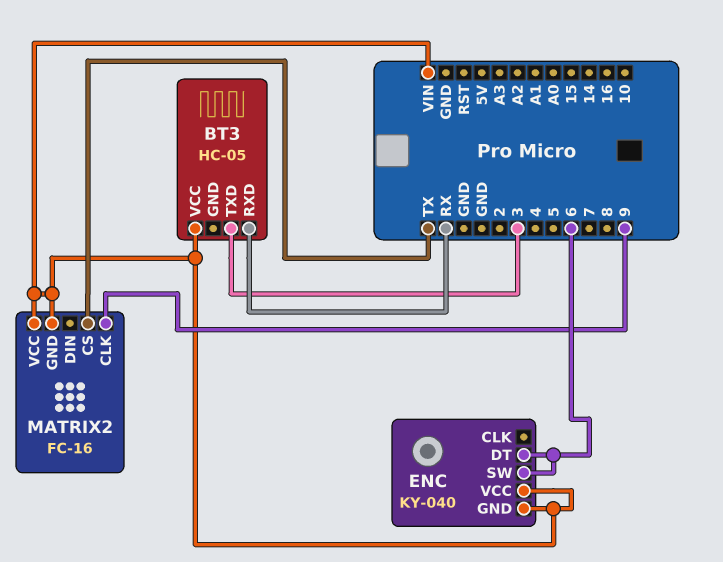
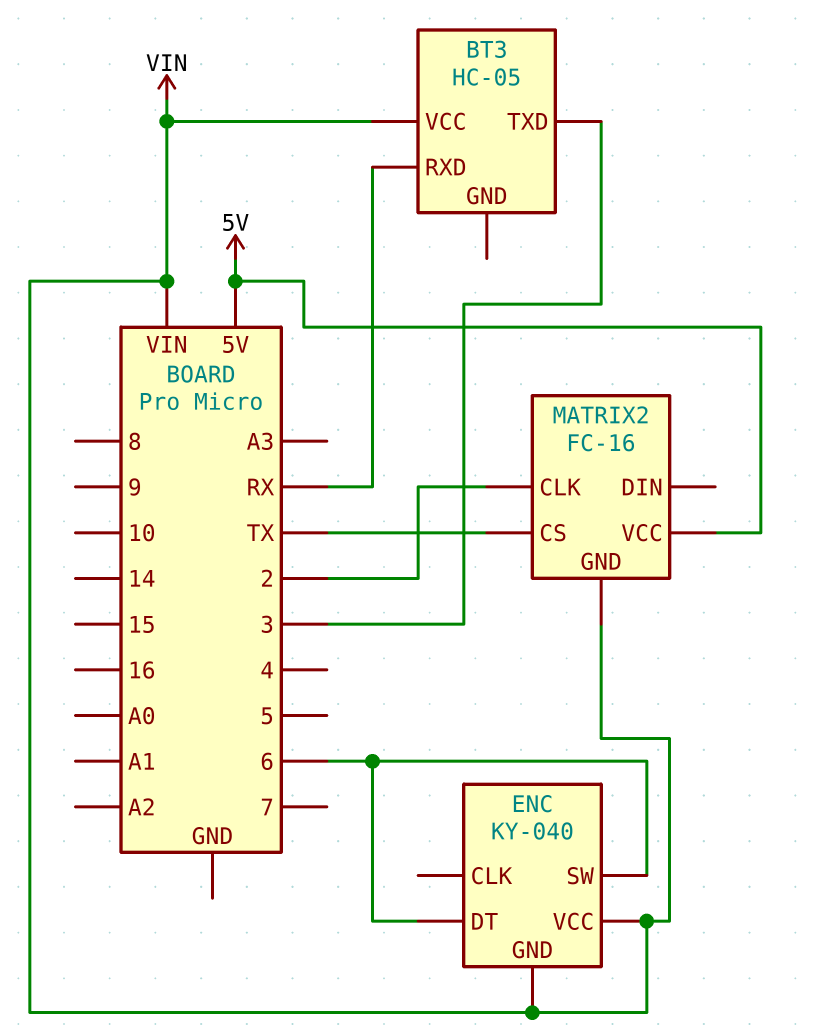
MATRIX2 pin CLK: 9 -> 2
MATRIX2 pin VCC: VIN -> 5V

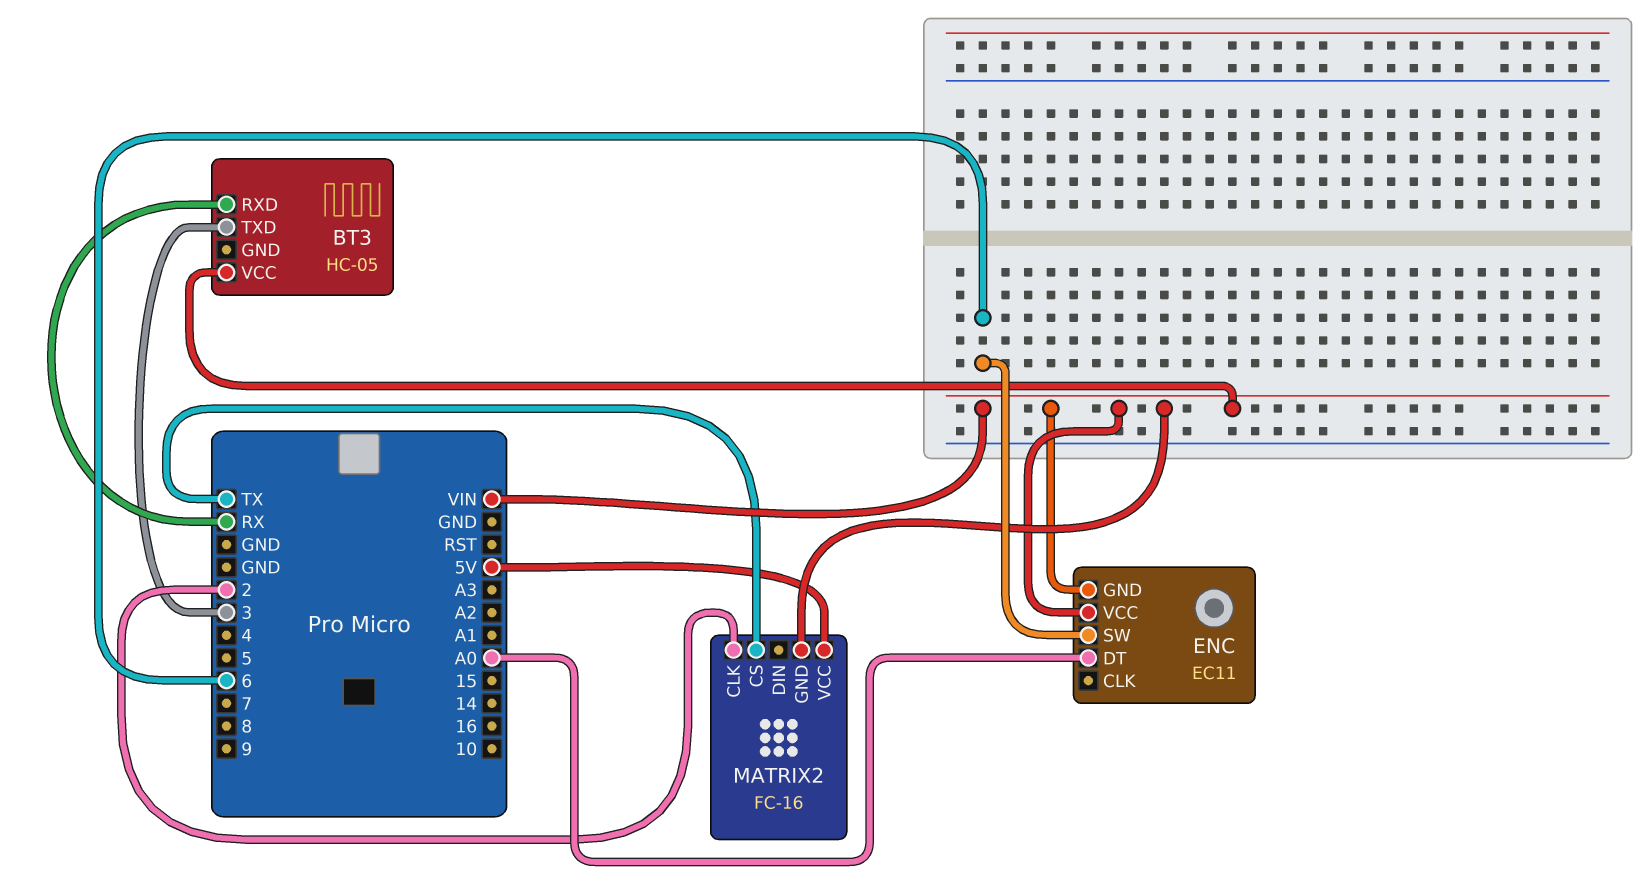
ENC: KY-040 -> EC11
ENC pin DT: 6 -> A0

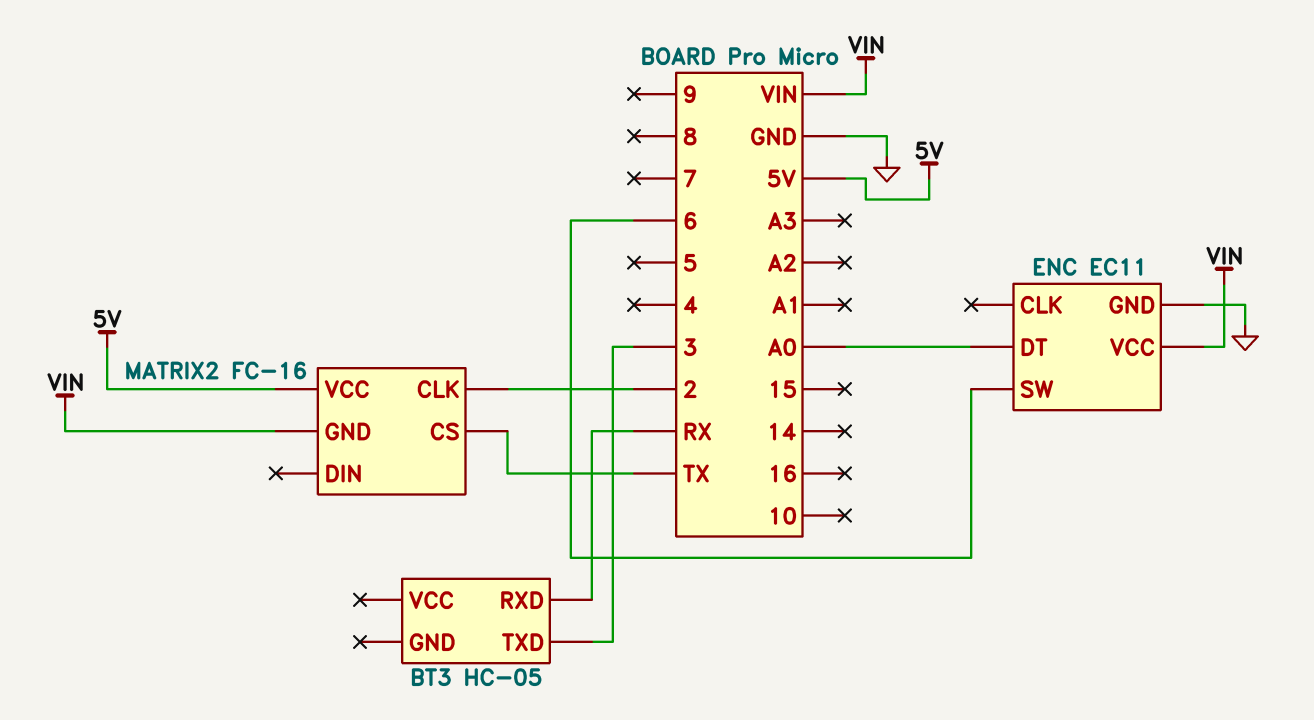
BT3 pin VCC: VIN -> none
ENC pin GND: VIN -> GND

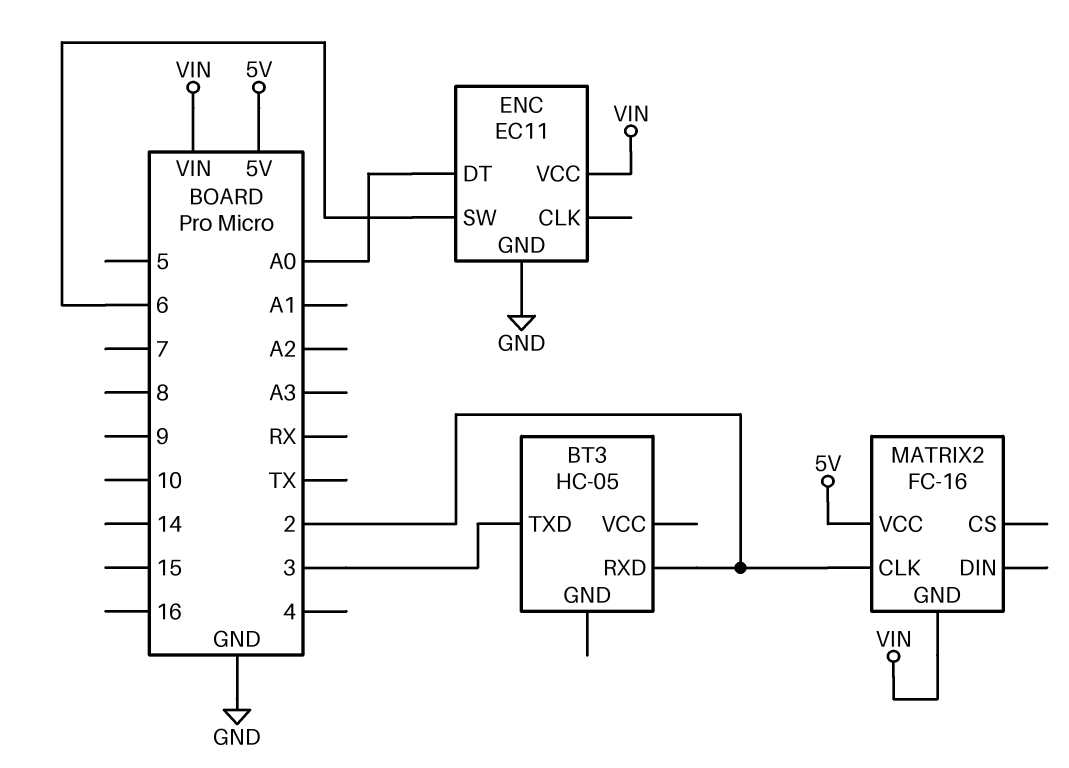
BT3 pin RXD: RX -> 2
MATRIX2 pin CS: TX -> none

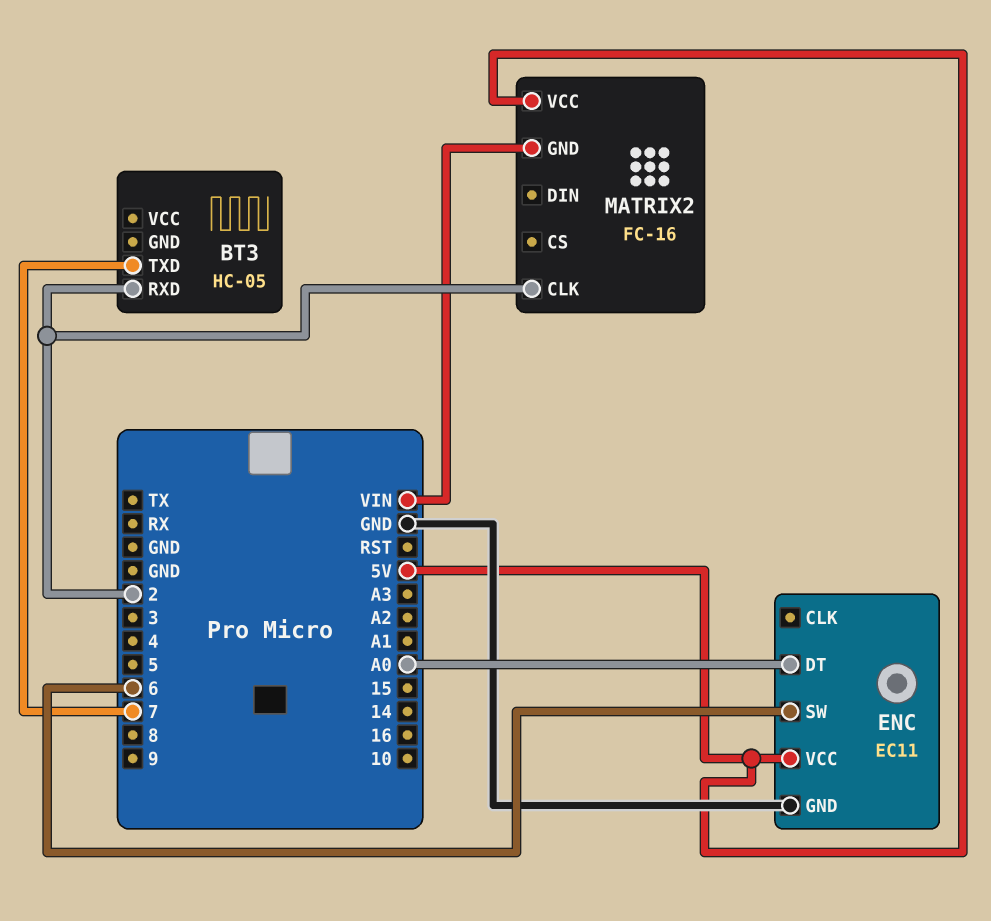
BT3 pin TXD: 3 -> 7
ENC pin VCC: VIN -> 5V

